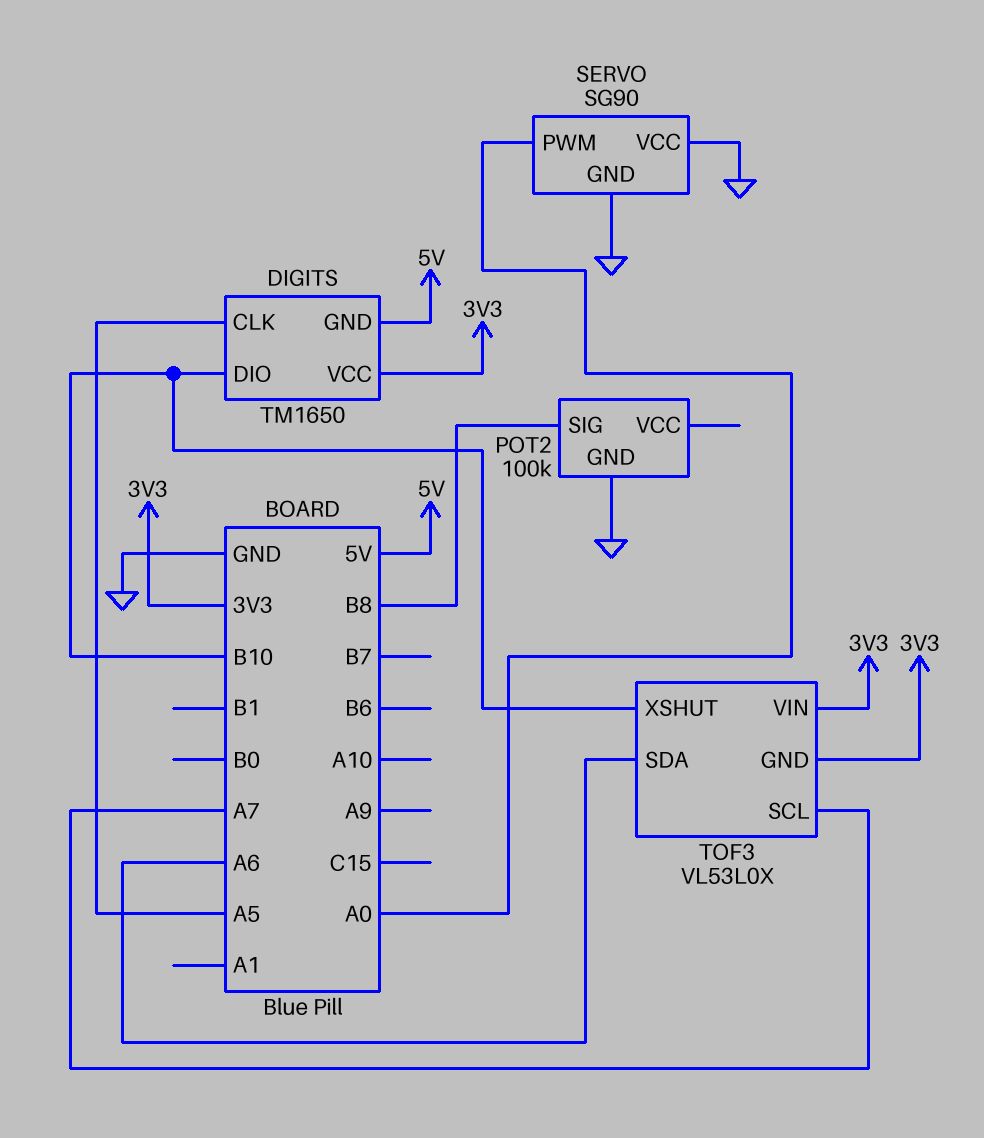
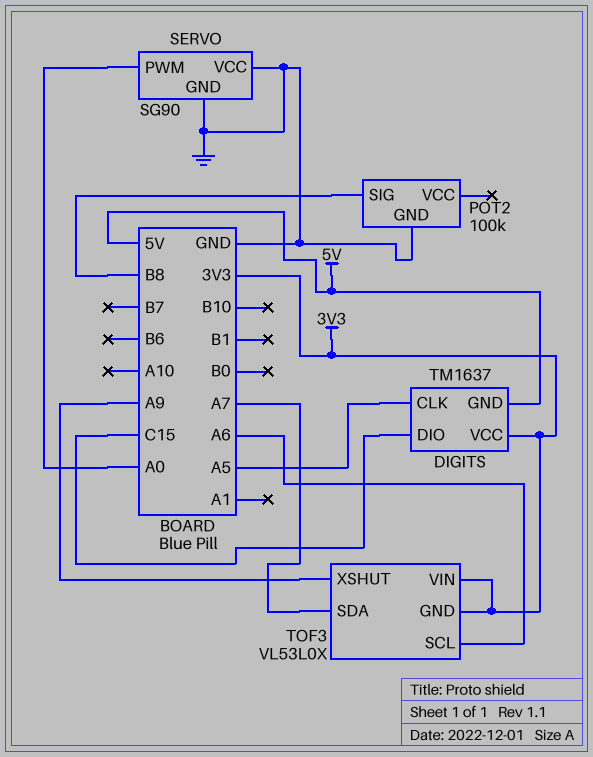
DIGITS: TM1650 -> TM1637
DIGITS pin DIO: B10 -> C15
TOF3 pin SCL: A7 -> A6
TOF3 pin SDA: A6 -> A7
TOF3 pin XSHUT: B10 -> A9

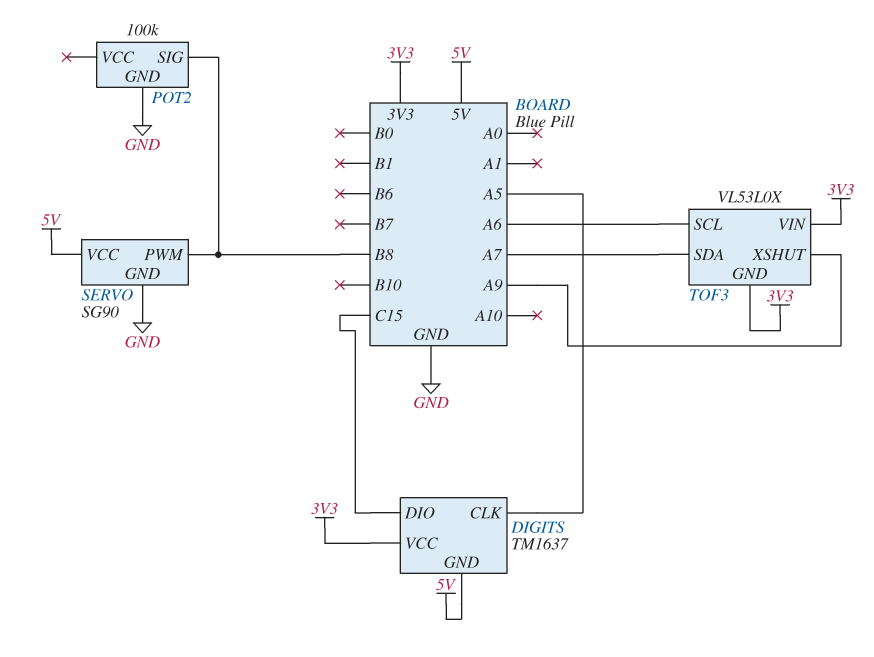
SERVO pin PWM: A0 -> B8
SERVO pin VCC: GND -> 5V

